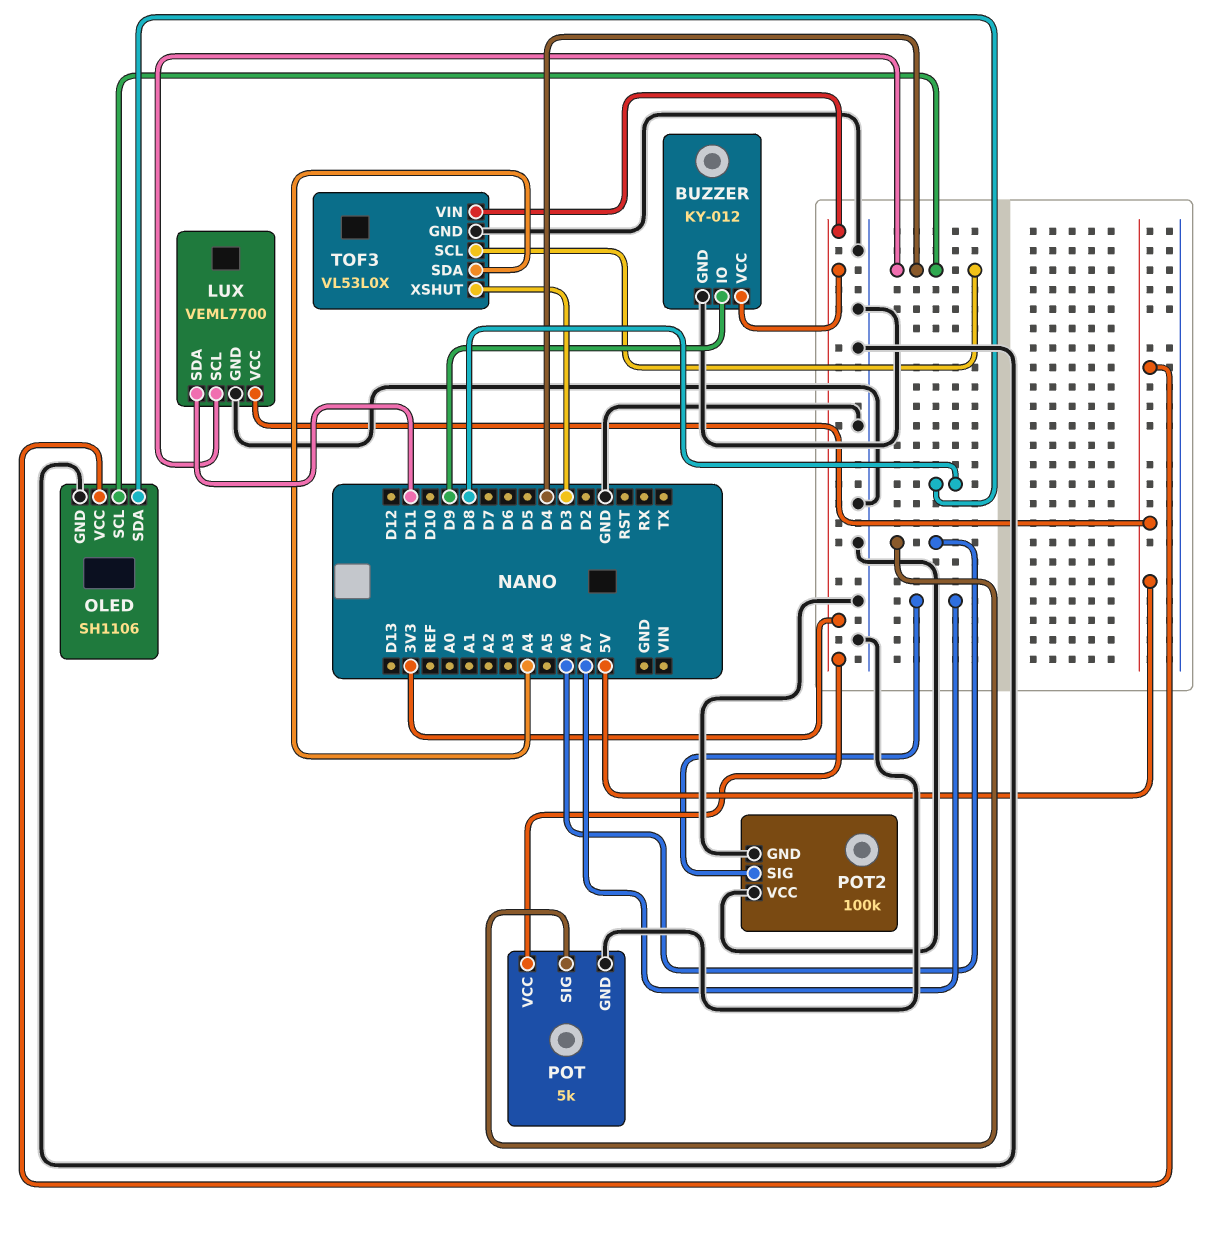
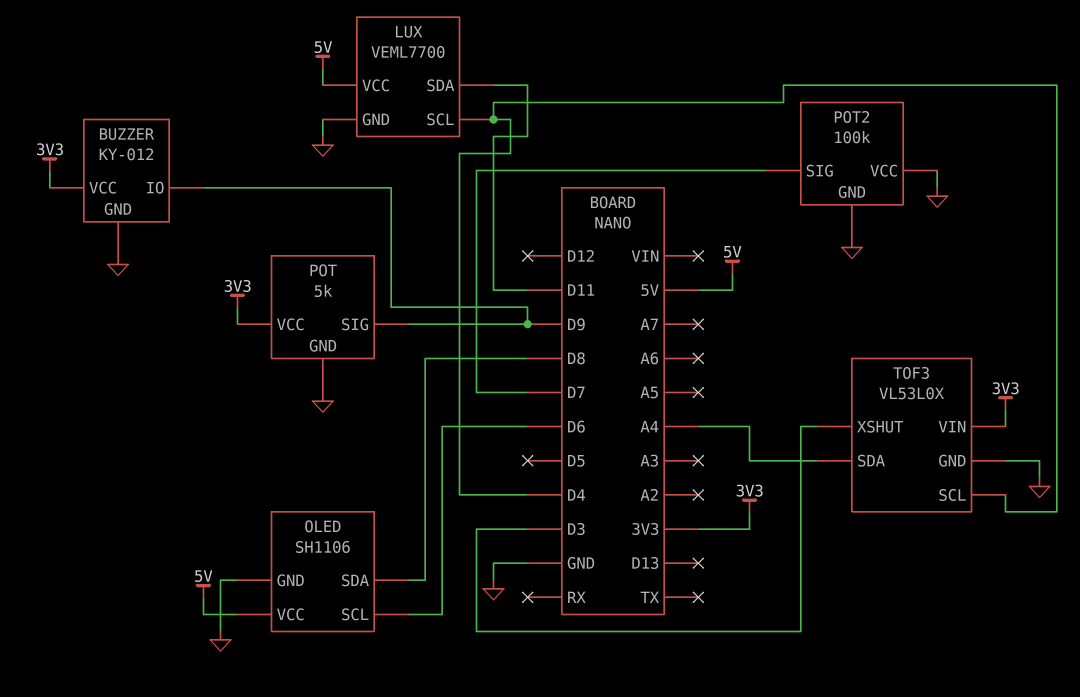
OLED pin SCL: D4 -> D6
POT pin SIG: A6 -> D9
POT2 pin SIG: A7 -> D7

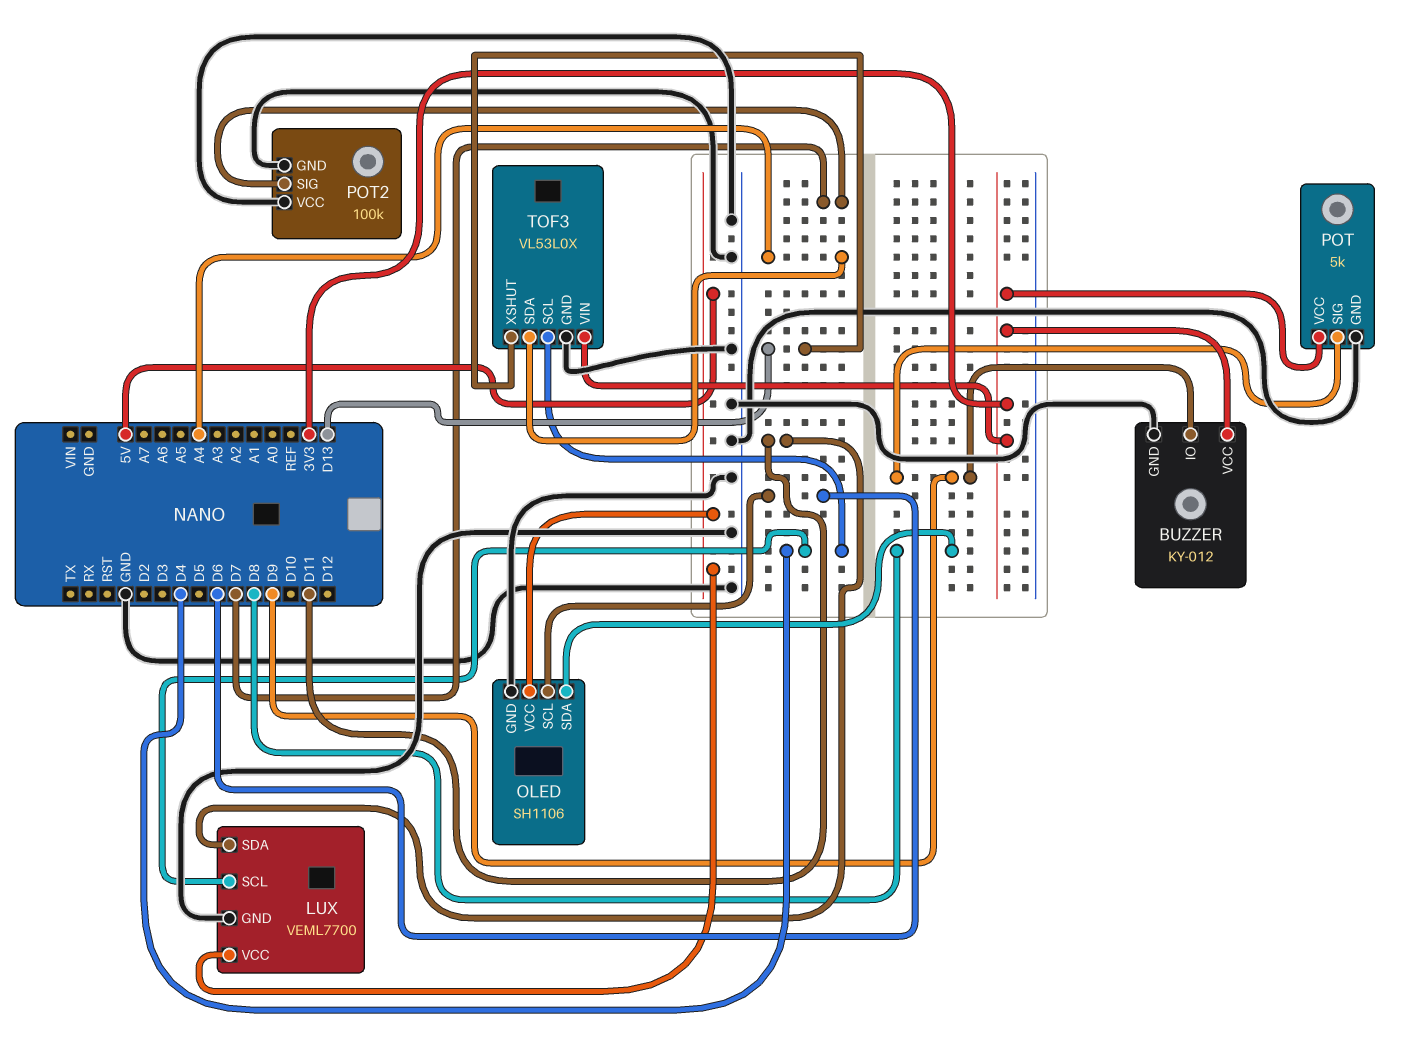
TOF3 pin XSHUT: D3 -> D13

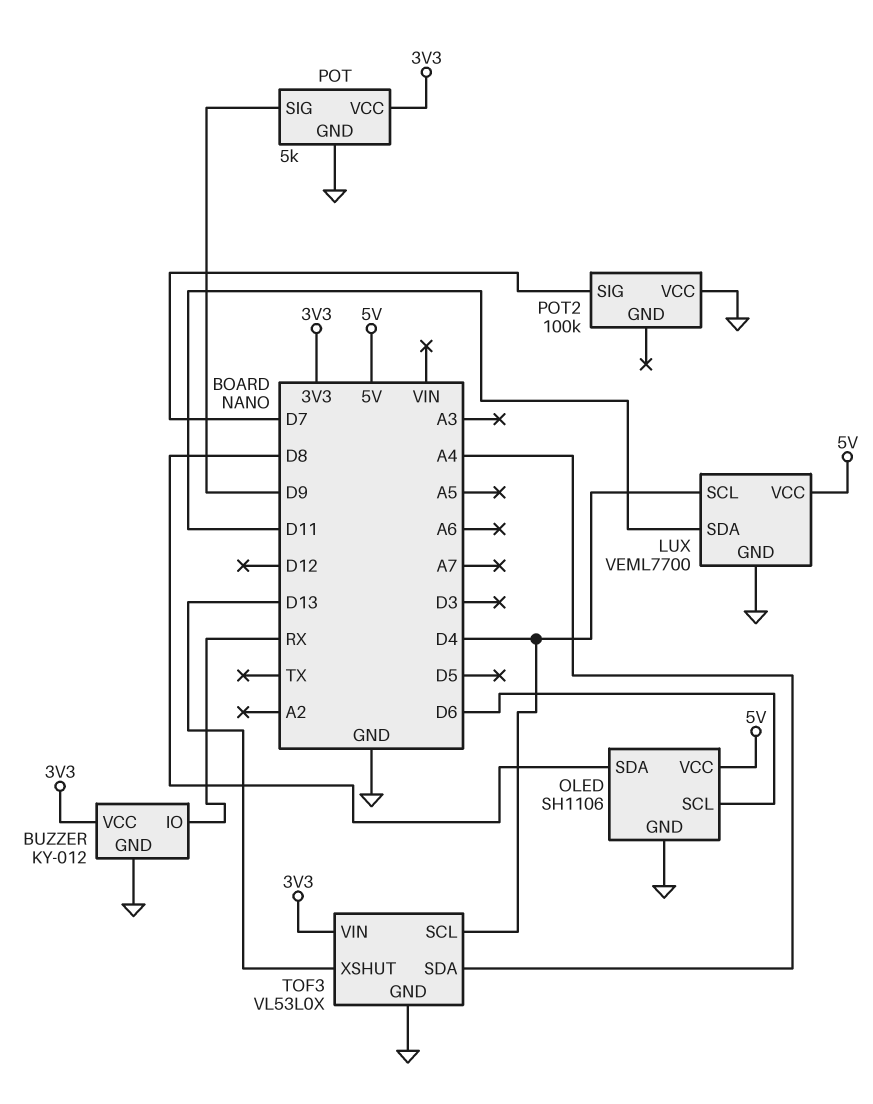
BUZZER pin IO: D9 -> RX
POT2 pin GND: GND -> none

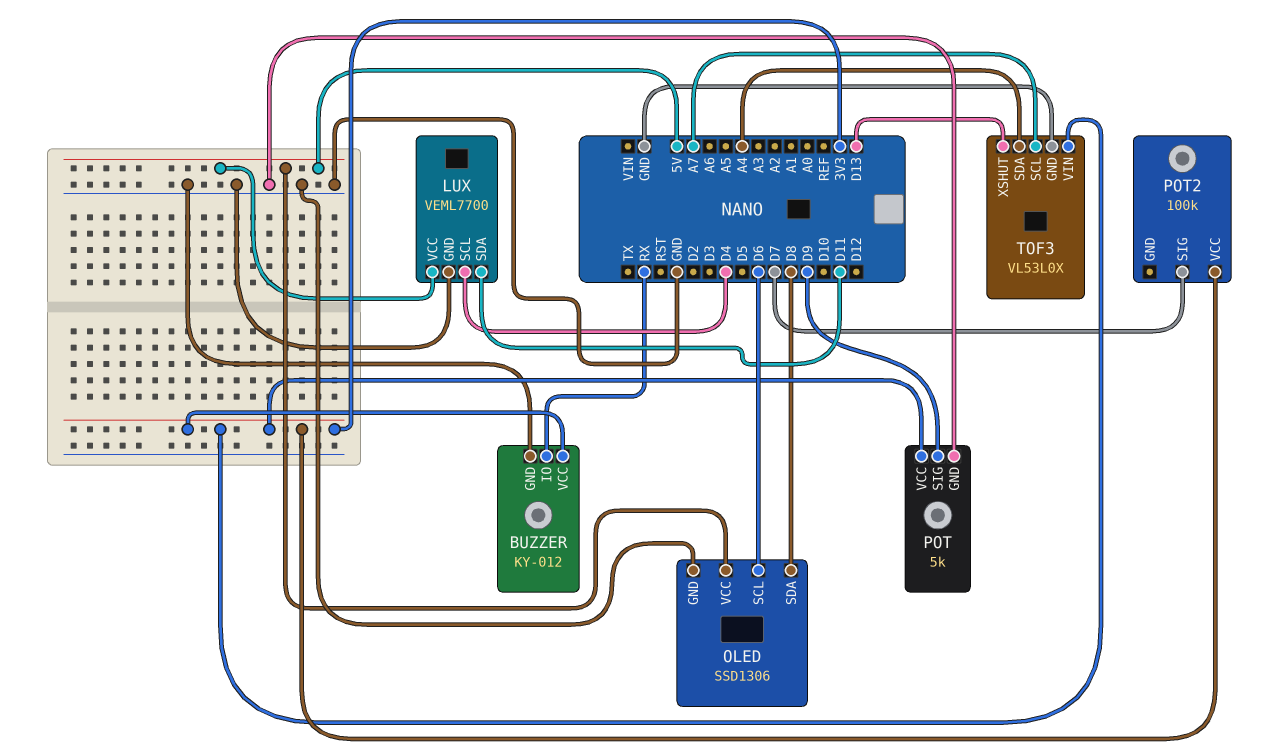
OLED: SH1106 -> SSD1306
POT2 pin VCC: GND -> 3V3
TOF3 pin SCL: D4 -> A7

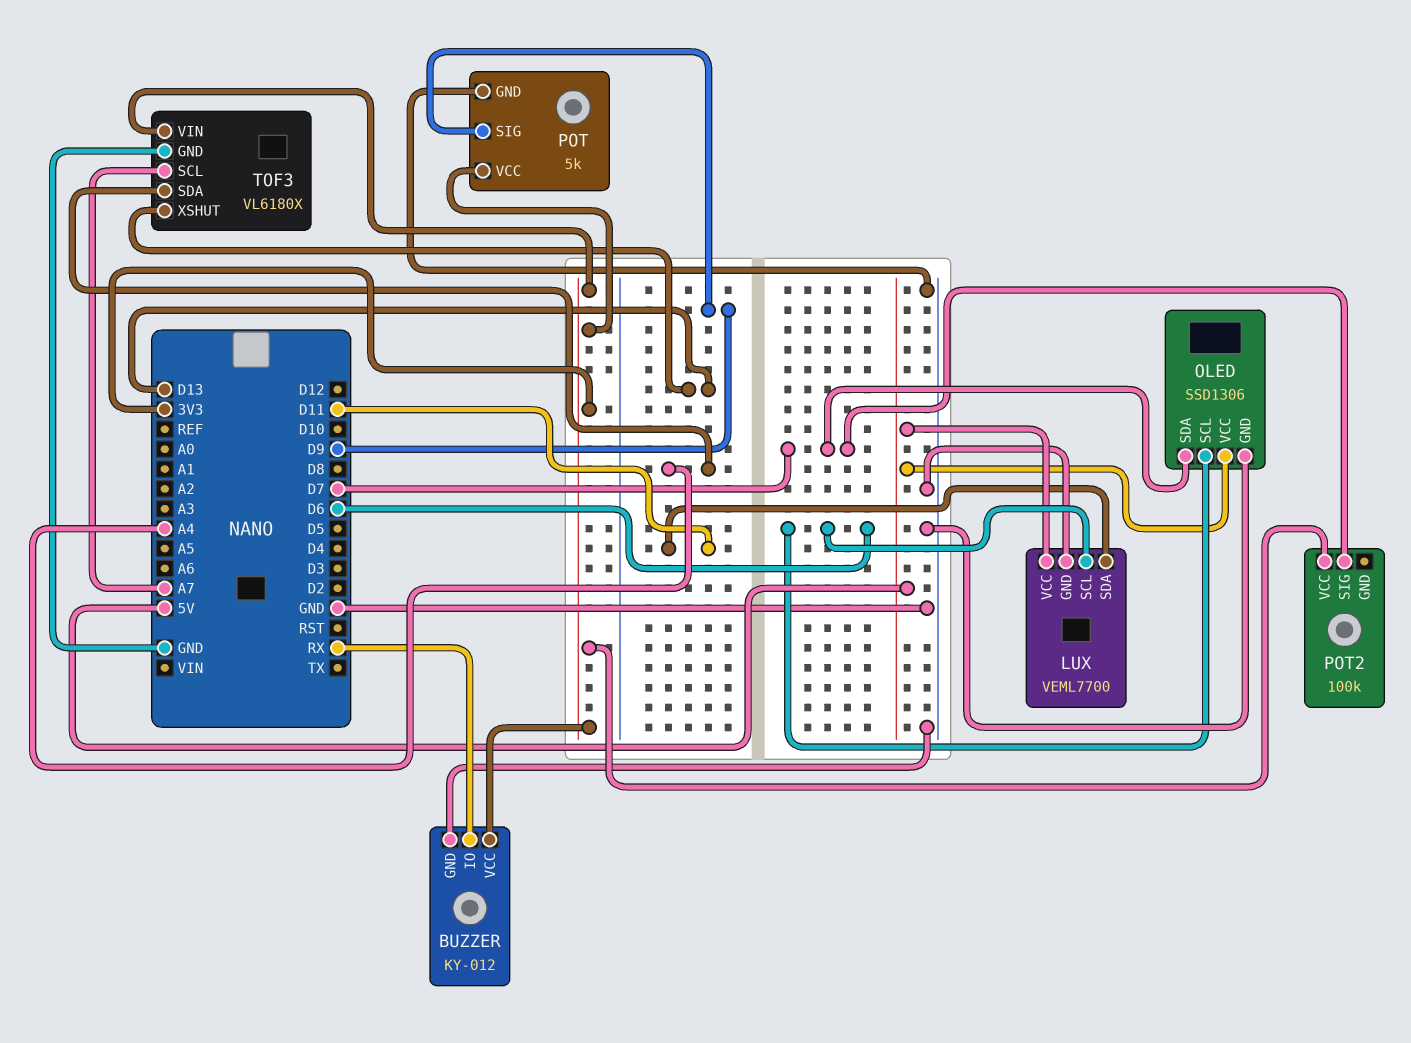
LUX pin SCL: D4 -> D6
OLED pin SDA: D8 -> D7
TOF3: VL53L0X -> VL6180X

